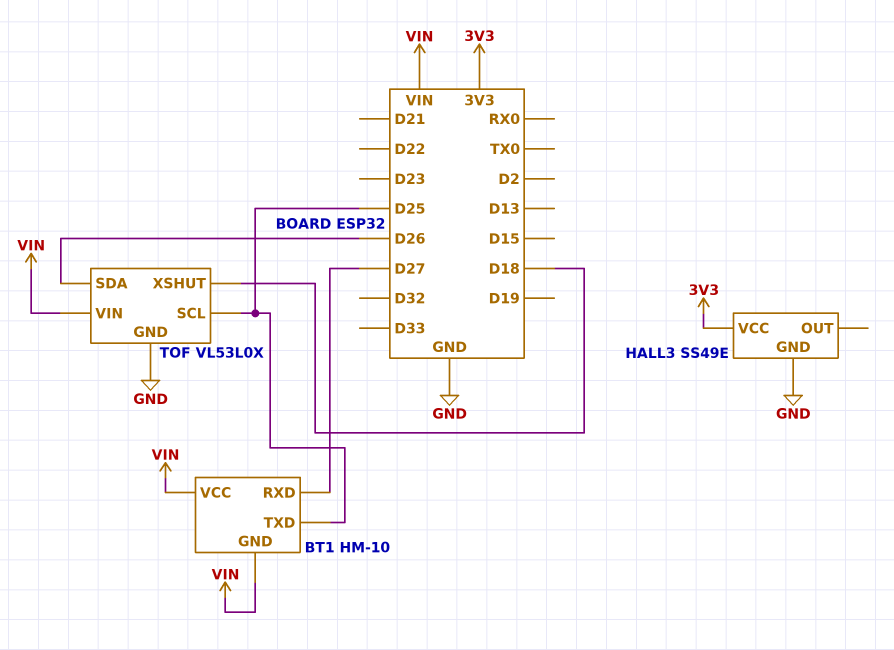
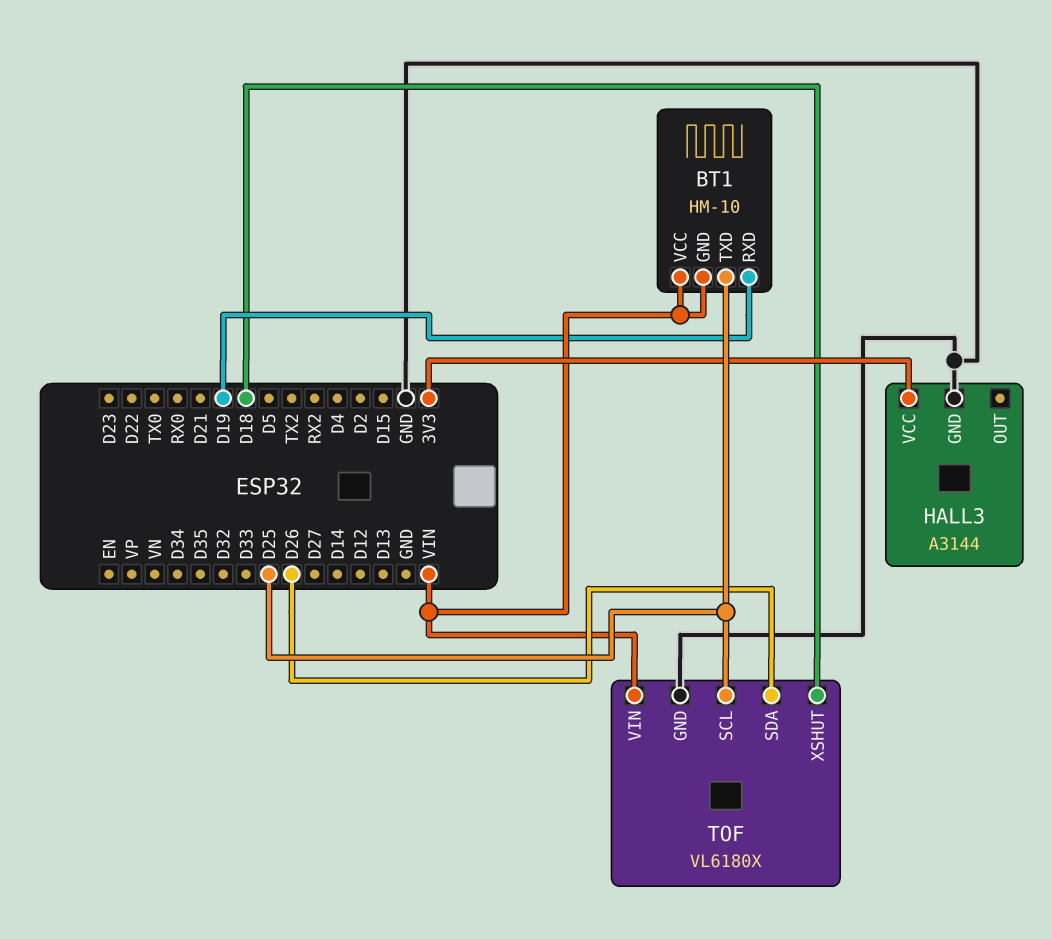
BT1 pin RXD: D27 -> D19
HALL3: SS49E -> A3144
TOF: VL53L0X -> VL6180X

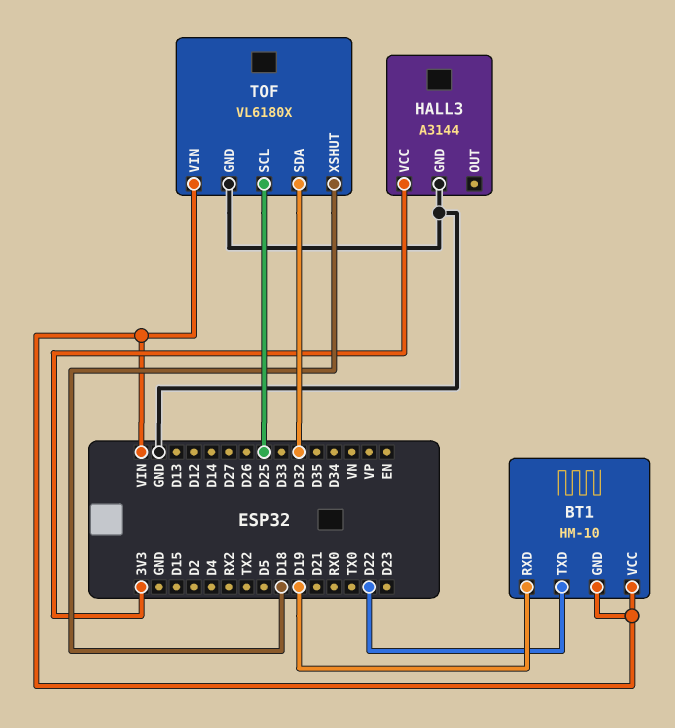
BT1 pin TXD: D25 -> D22
TOF pin SDA: D26 -> D32

